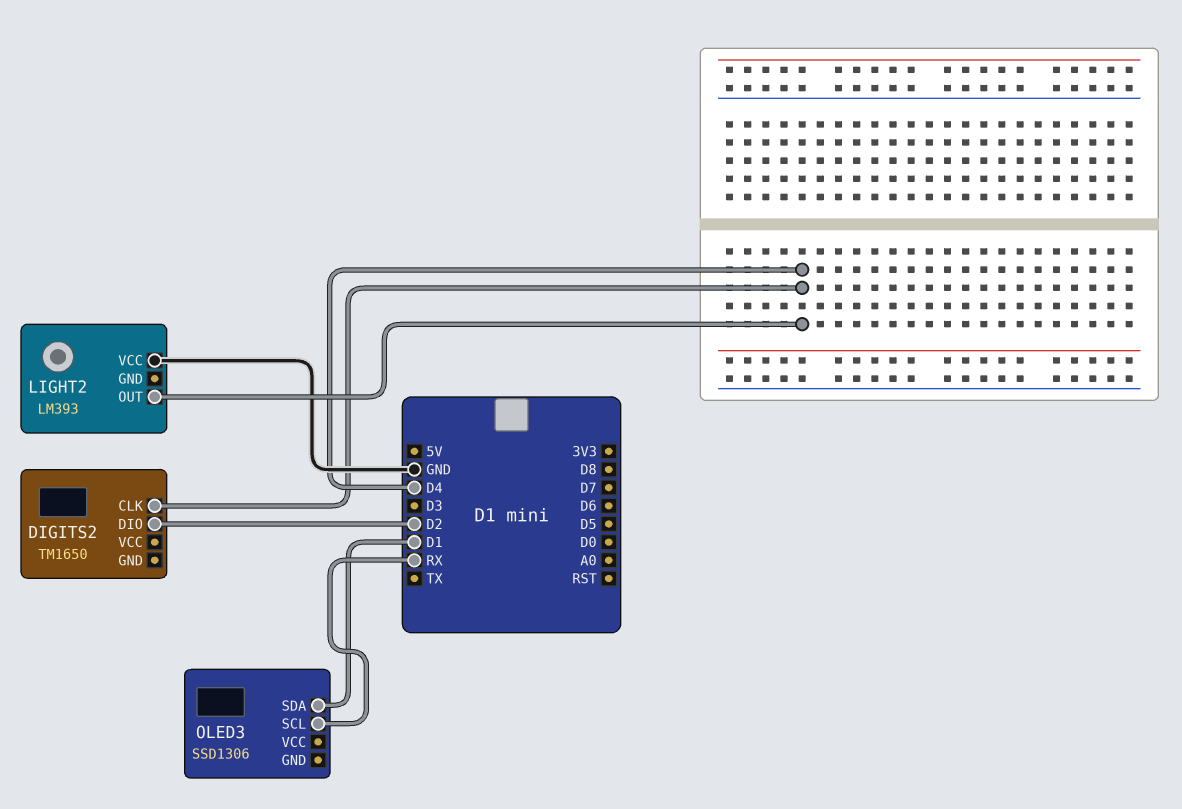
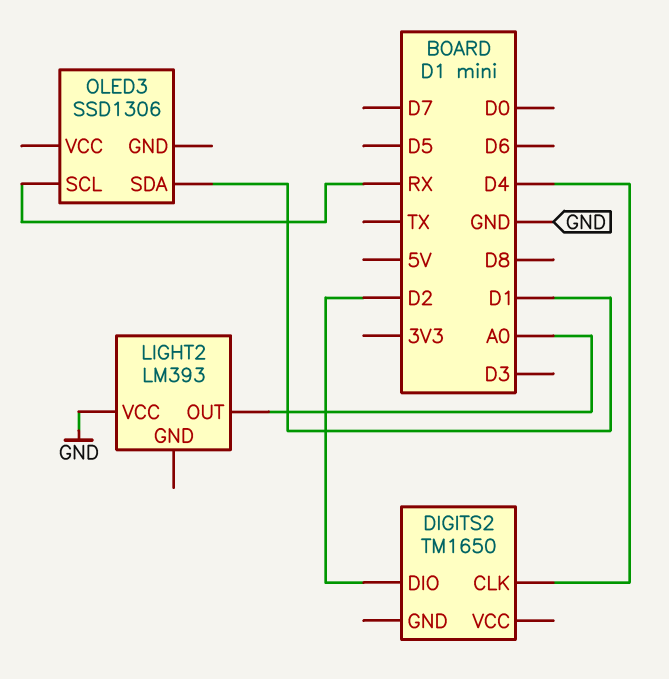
LIGHT2 pin OUT: D4 -> A0

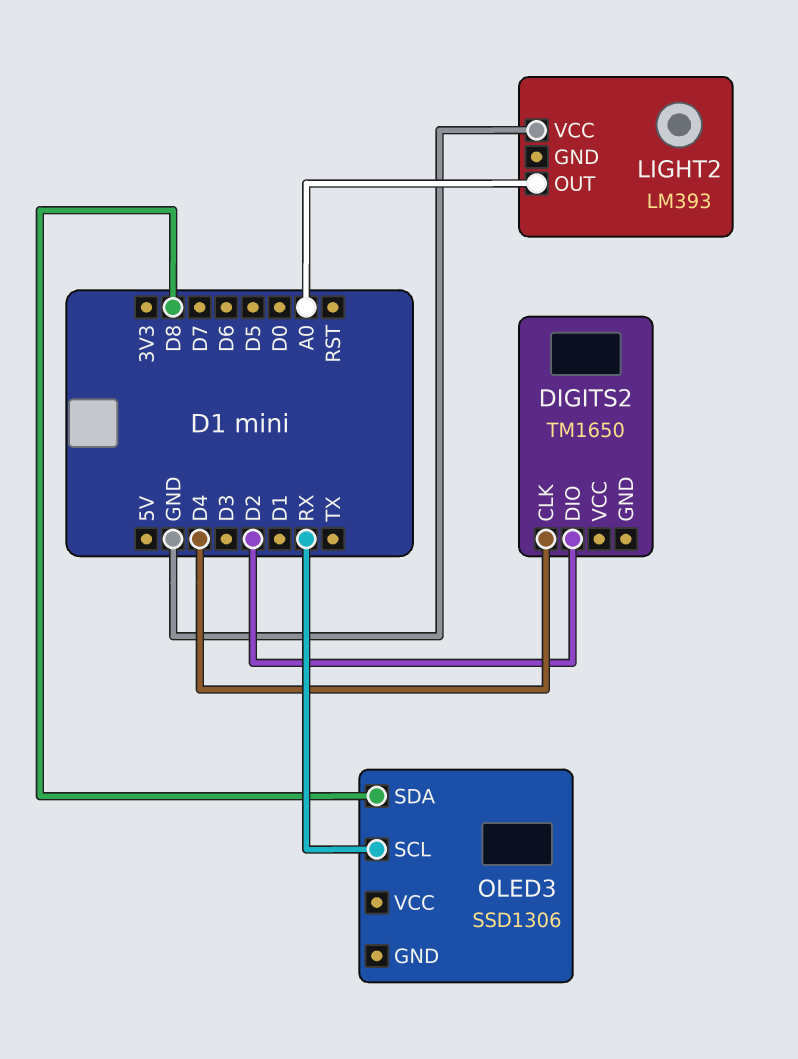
OLED3 pin SDA: D1 -> D8

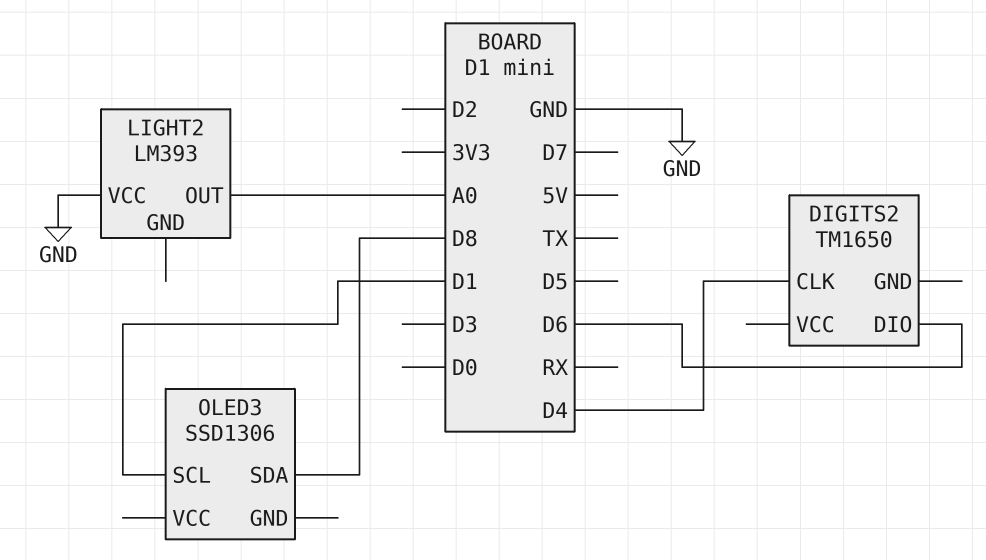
DIGITS2 pin DIO: D2 -> D6
OLED3 pin SCL: RX -> D1

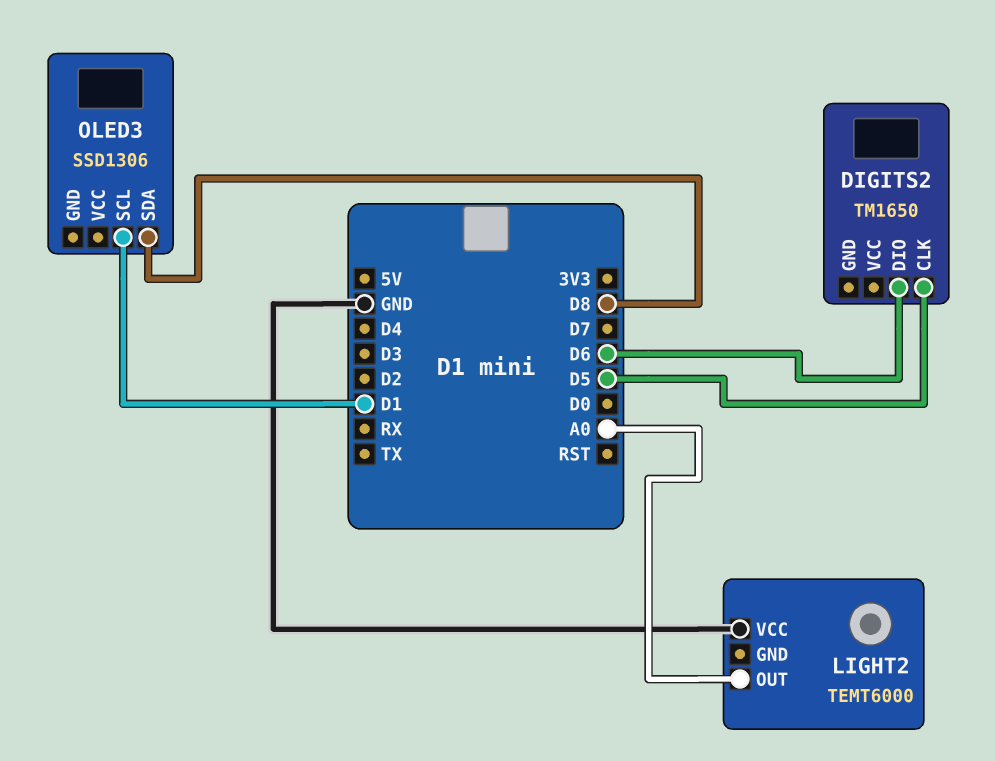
DIGITS2 pin CLK: D4 -> D5
LIGHT2: LM393 -> TEMT6000

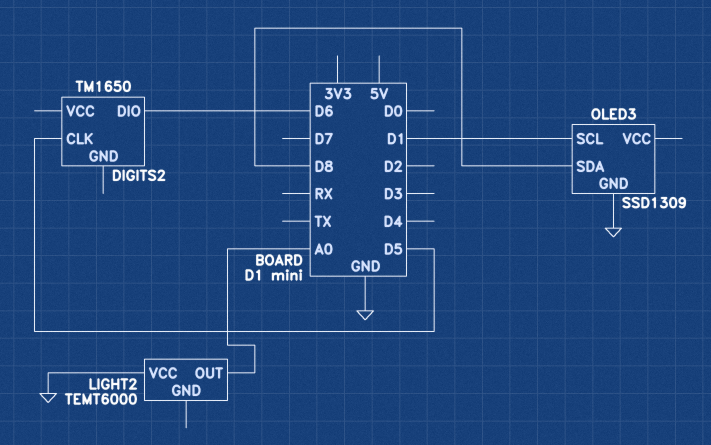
OLED3: SSD1306 -> SSD1309
OLED3 pin GND: none -> GND

